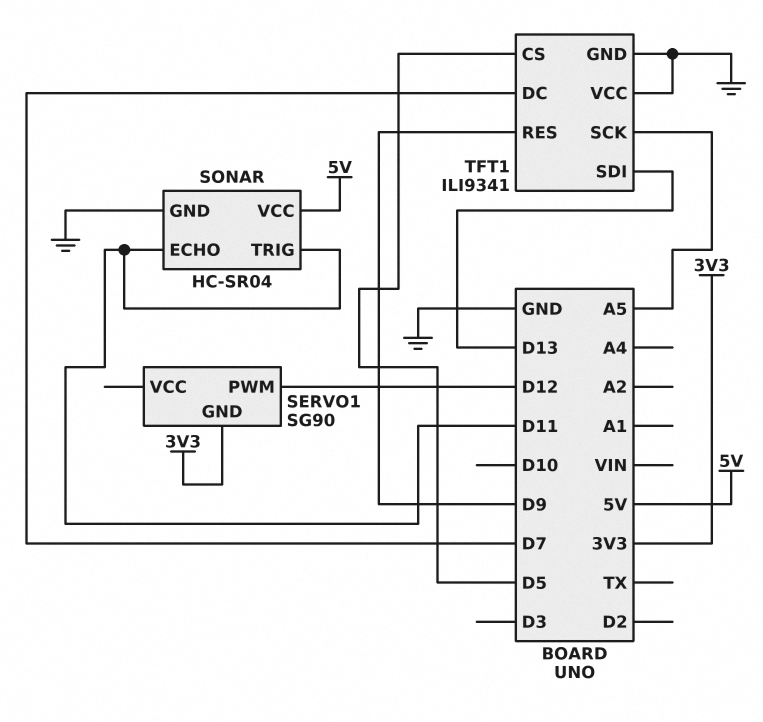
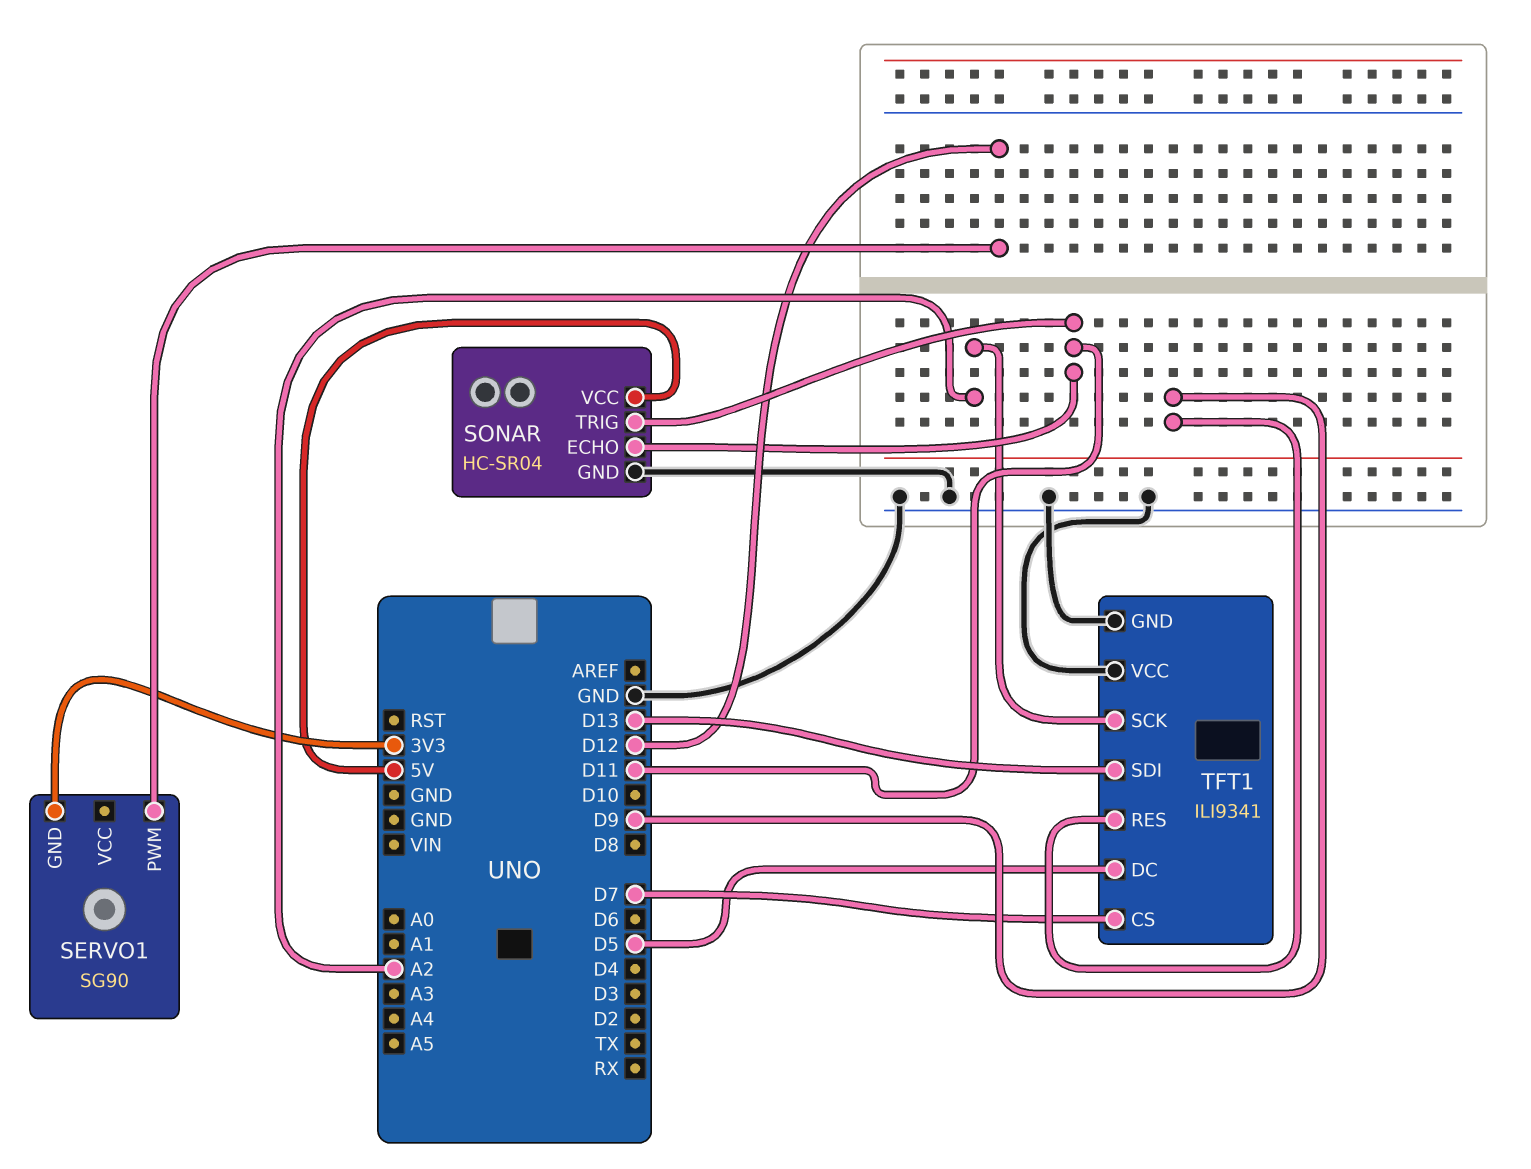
TFT1 pin CS: D5 -> D7
TFT1 pin DC: D7 -> D5
TFT1 pin SCK: A5 -> A2

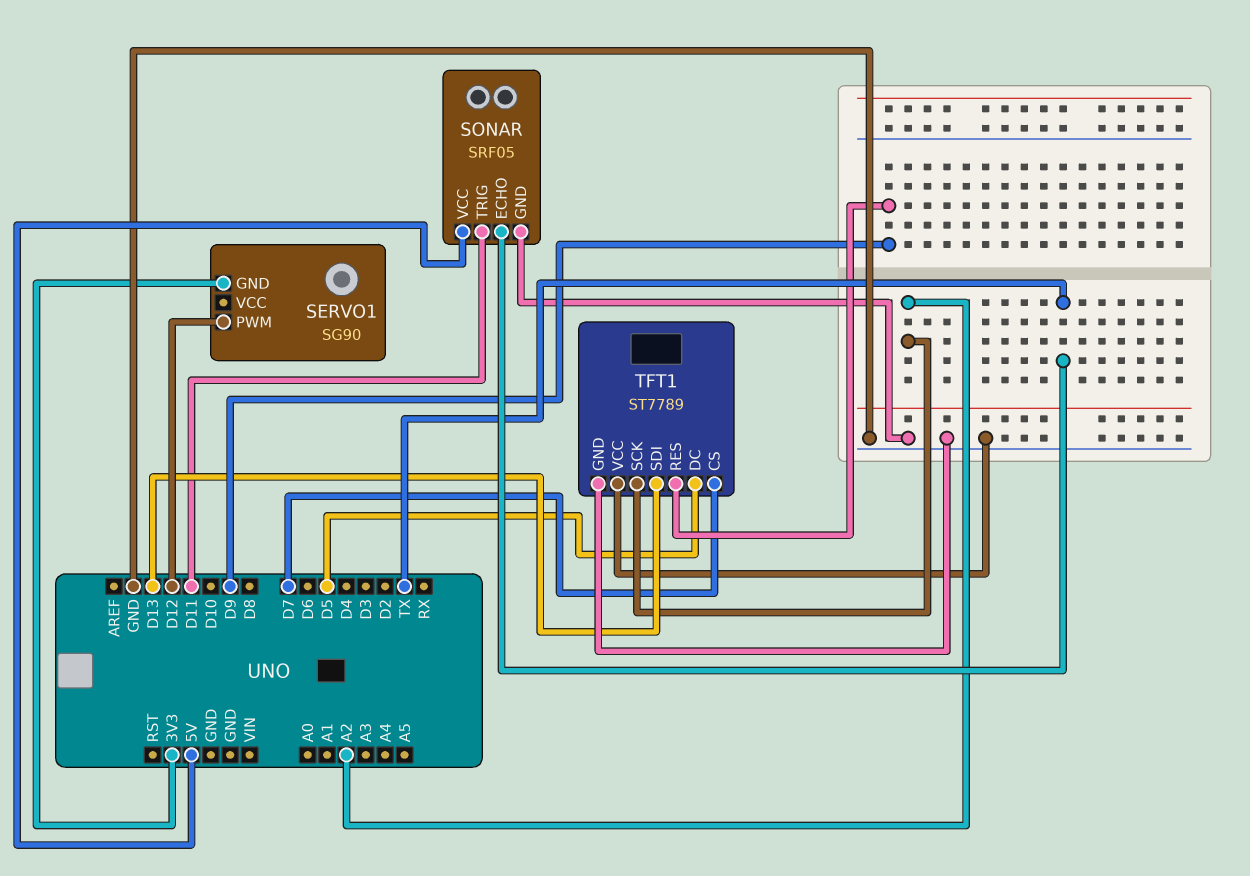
SONAR: HC-SR04 -> SRF05
SONAR pin ECHO: D11 -> TX
TFT1: ILI9341 -> ST7789

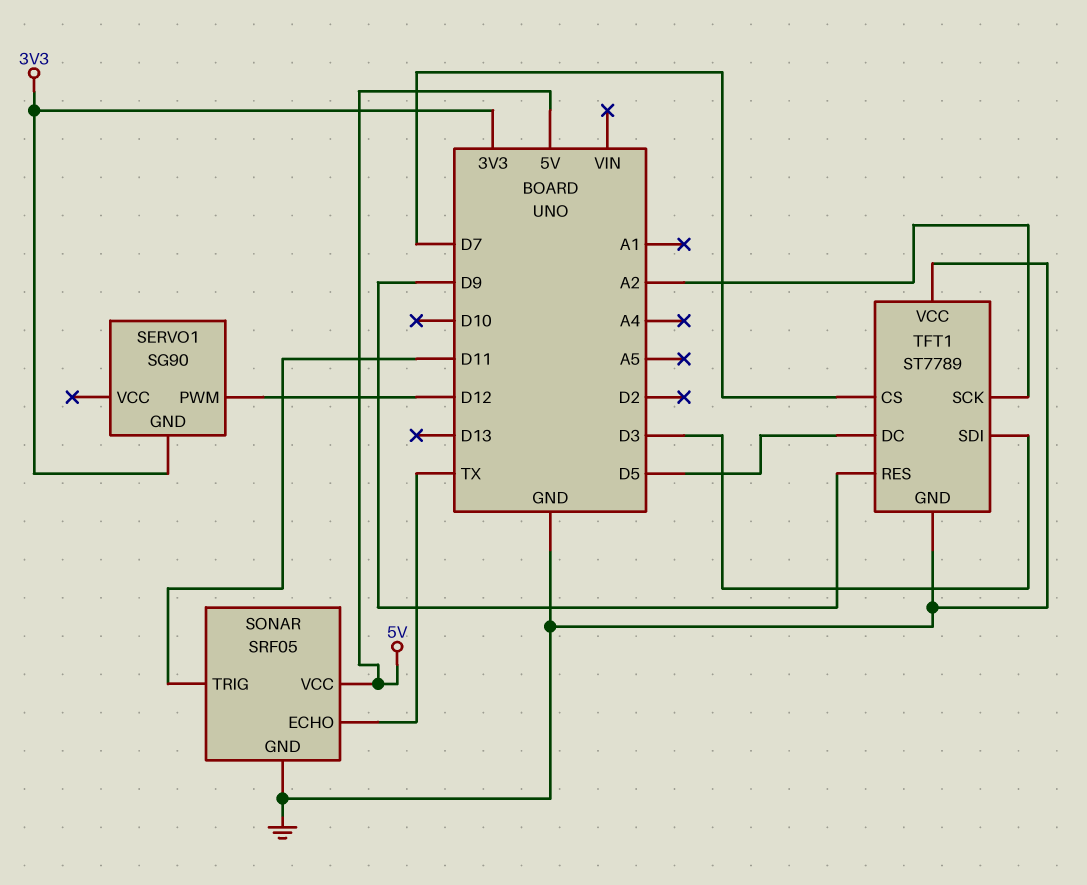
TFT1 pin SDI: D13 -> D3

